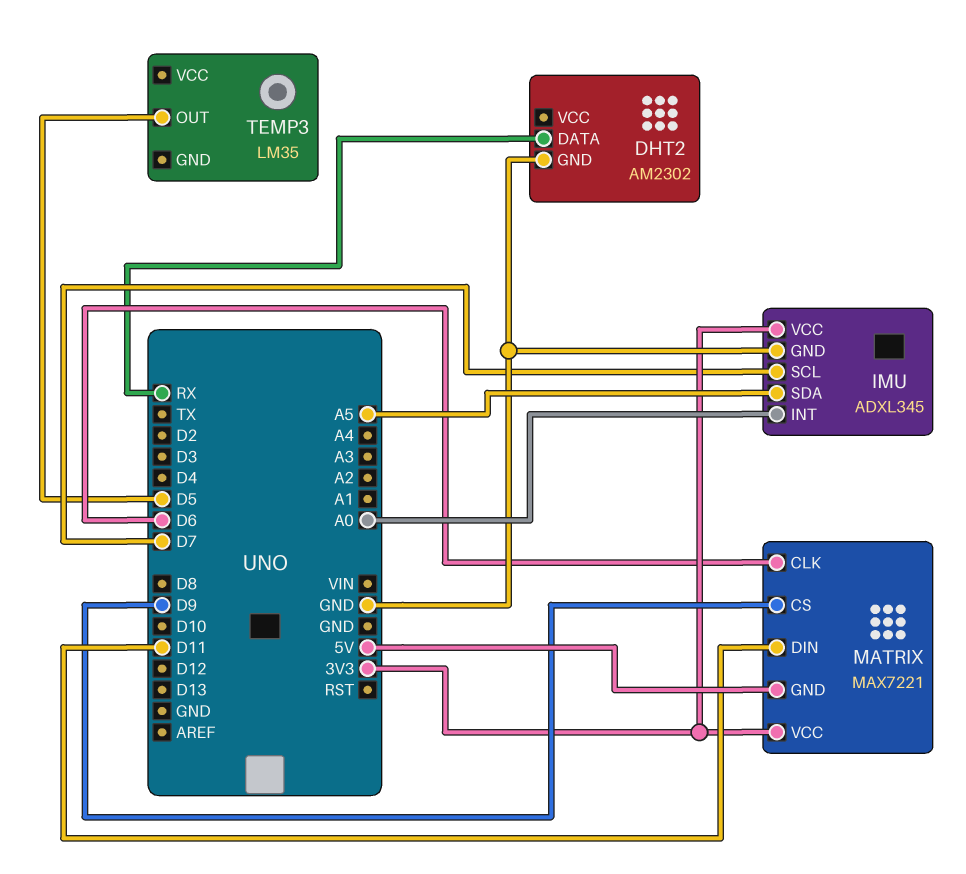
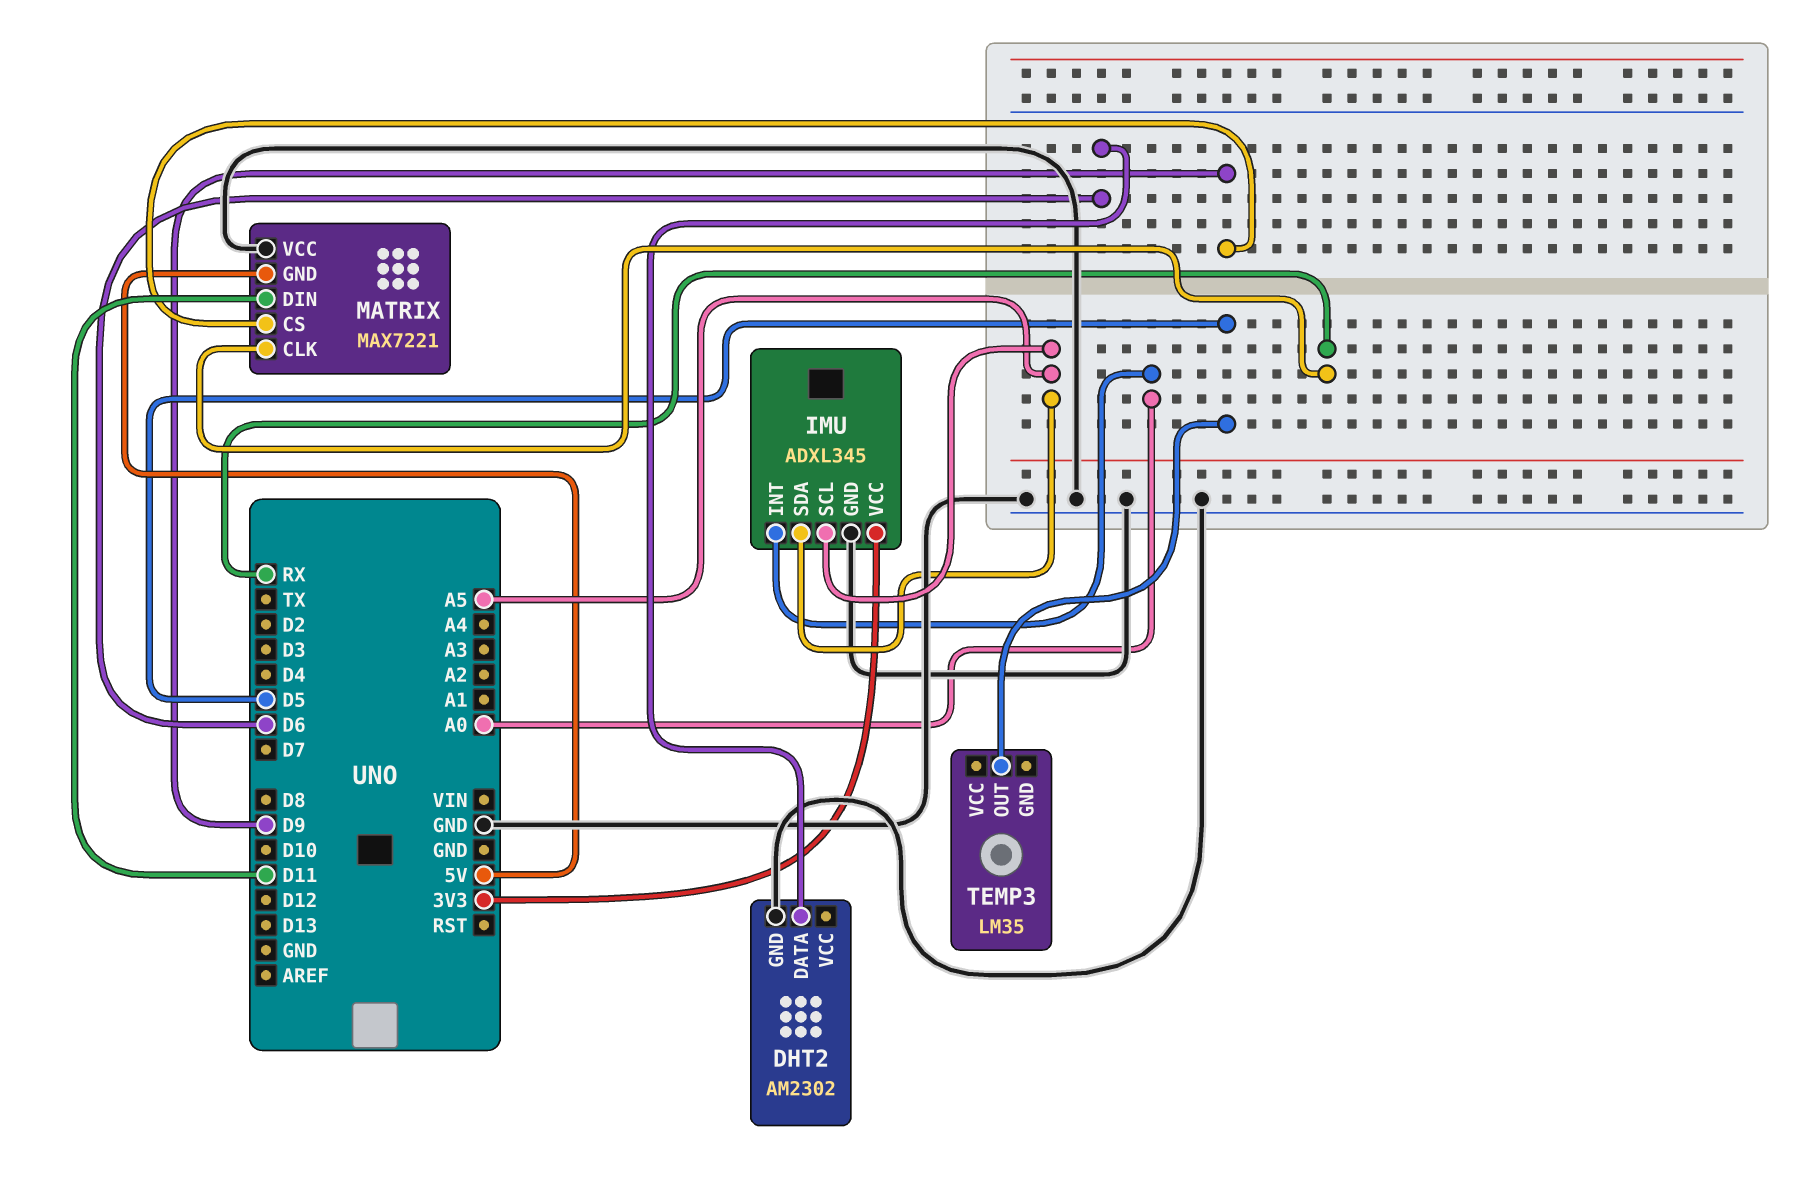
DHT2 pin DATA: RX -> D6
IMU pin SCL: D7 -> A5
MATRIX pin CLK: D6 -> RX
MATRIX pin VCC: 3V3 -> GND

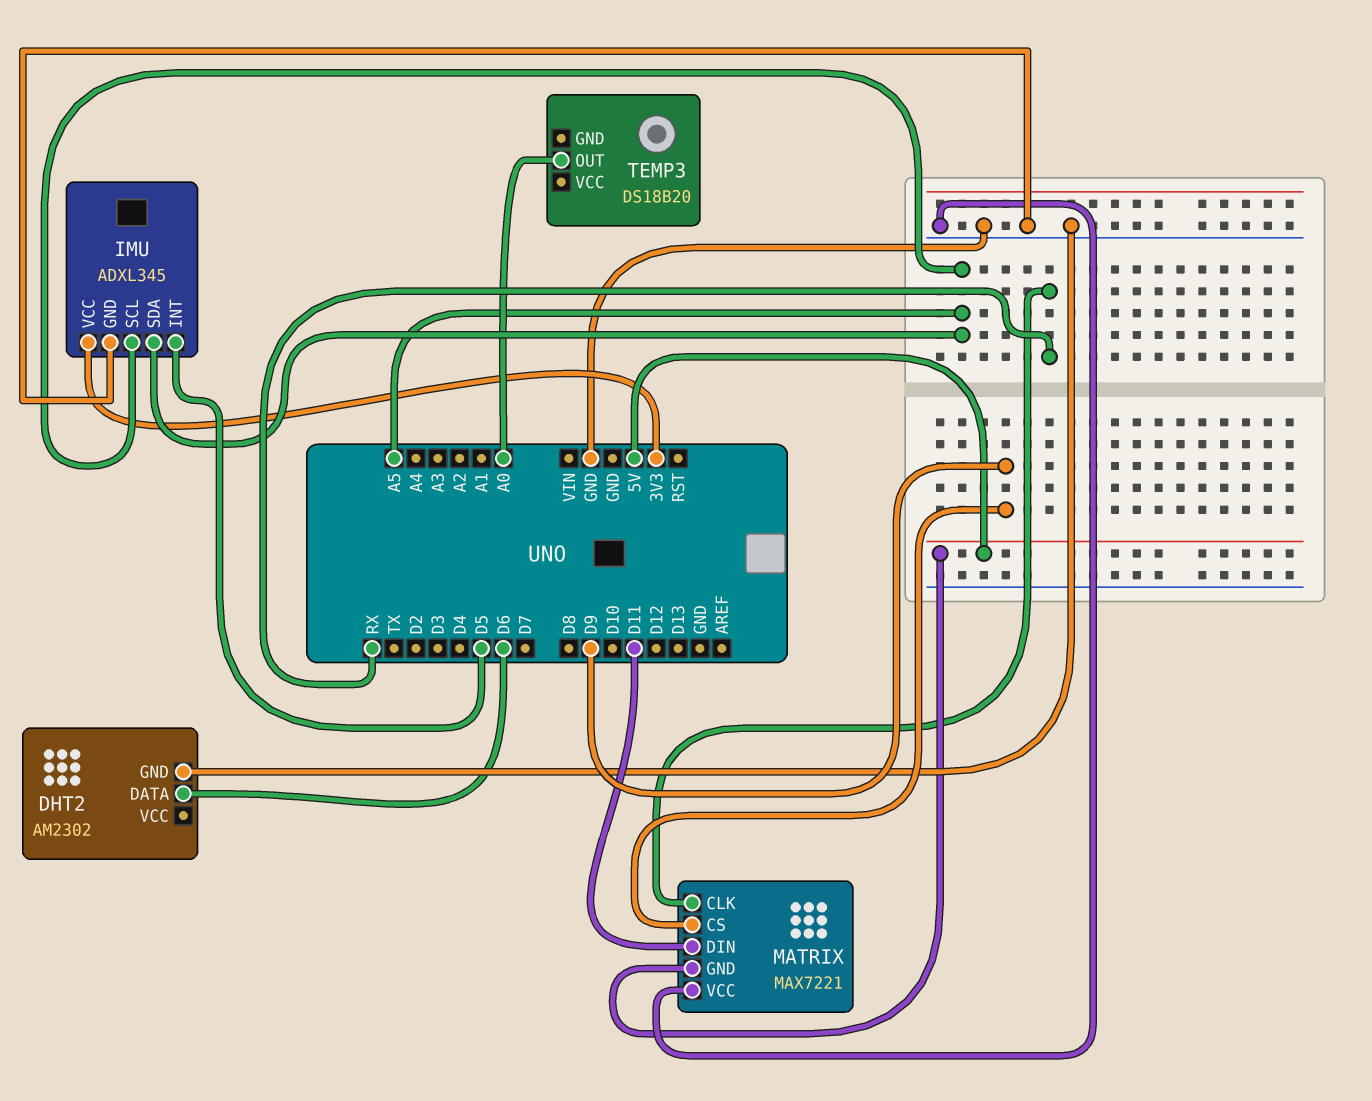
IMU pin INT: A0 -> D5
TEMP3: LM35 -> DS18B20
TEMP3 pin OUT: D5 -> A0

